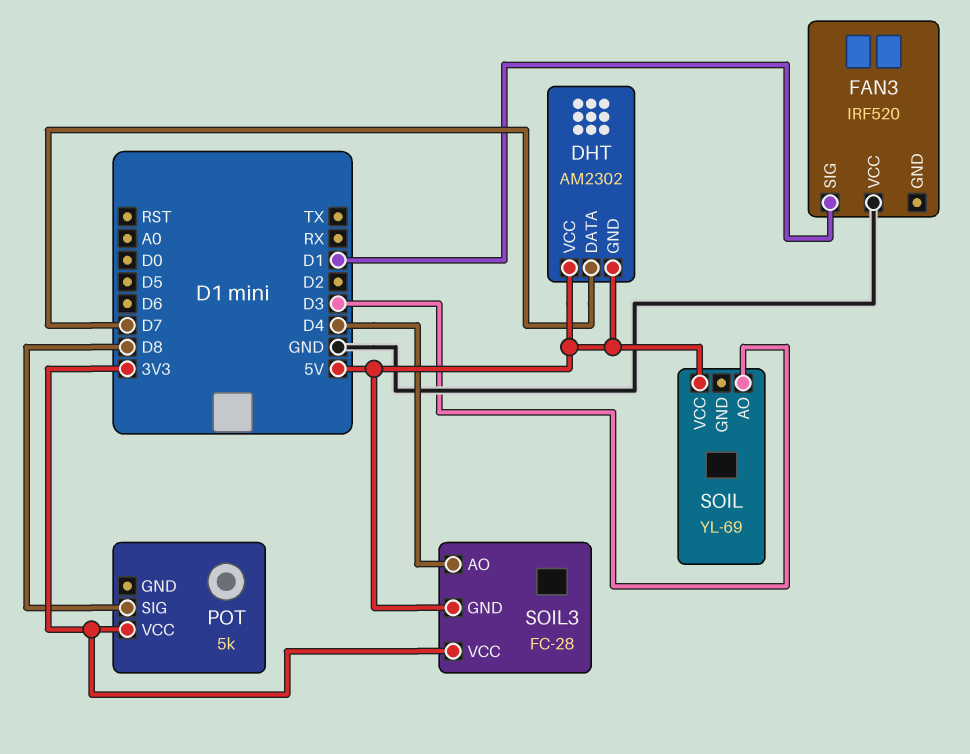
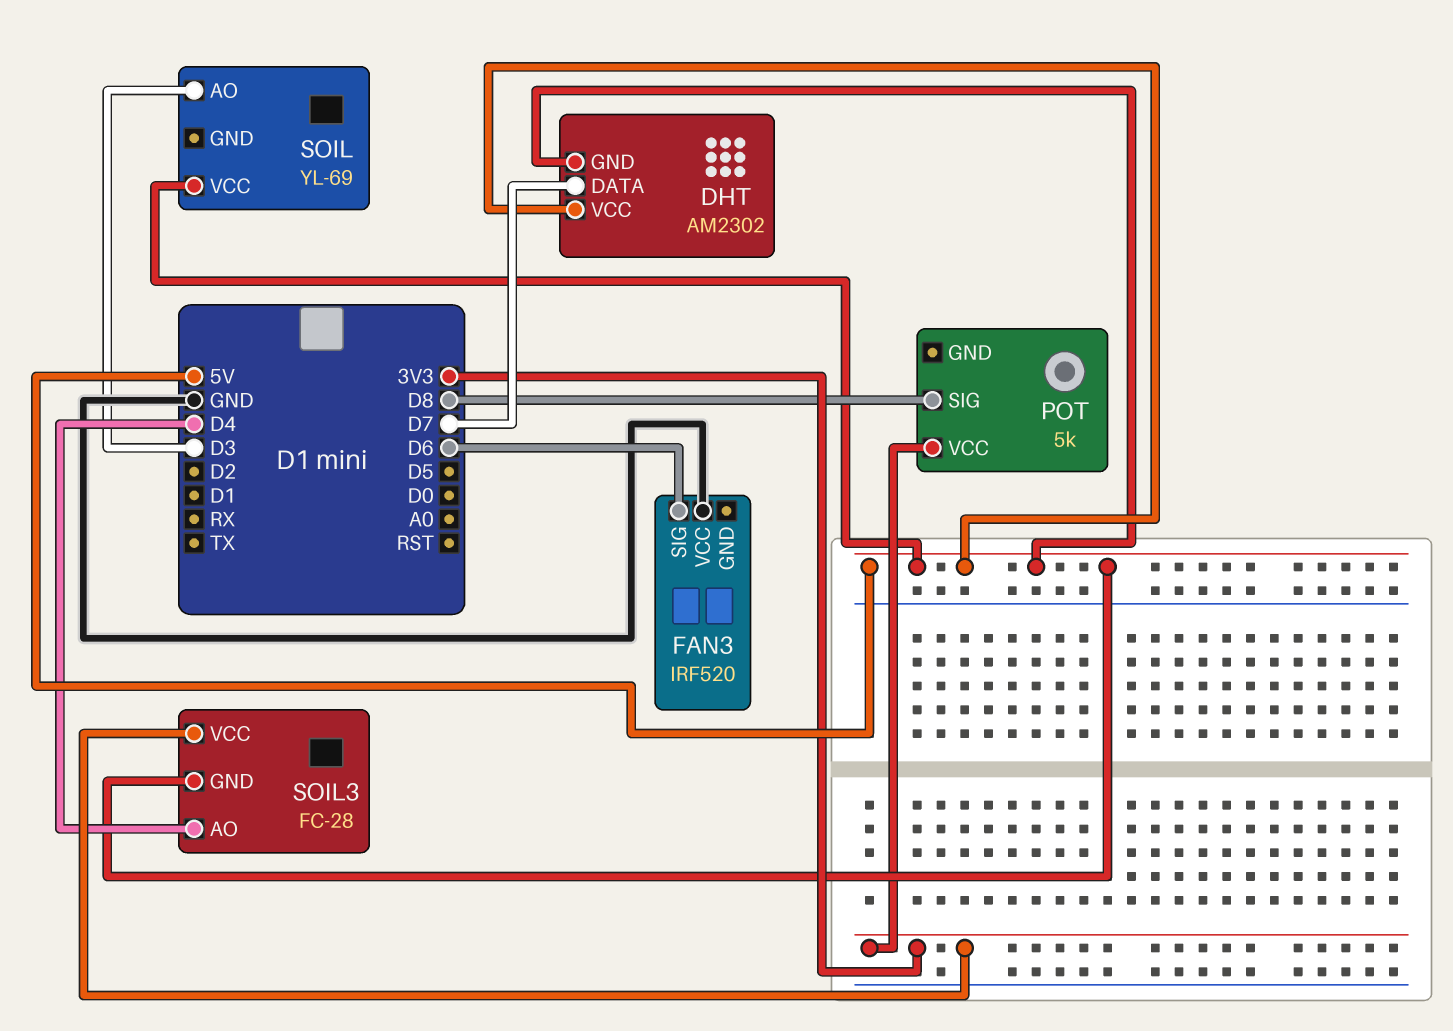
FAN3 pin SIG: D1 -> D6

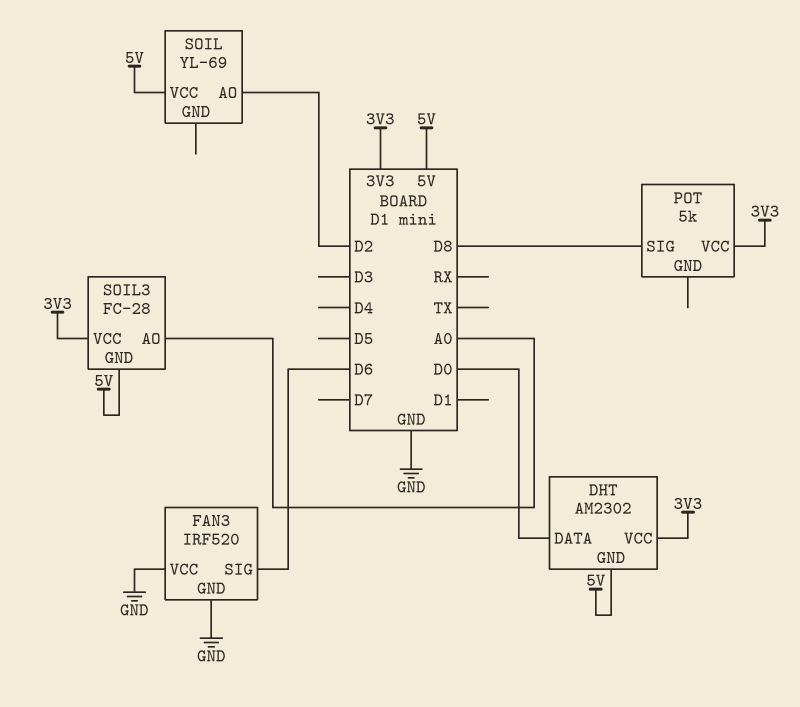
DHT pin DATA: D7 -> D0
DHT pin VCC: 5V -> 3V3
FAN3 pin GND: none -> GND
SOIL pin AO: D3 -> D2
SOIL3 pin AO: D4 -> A0

